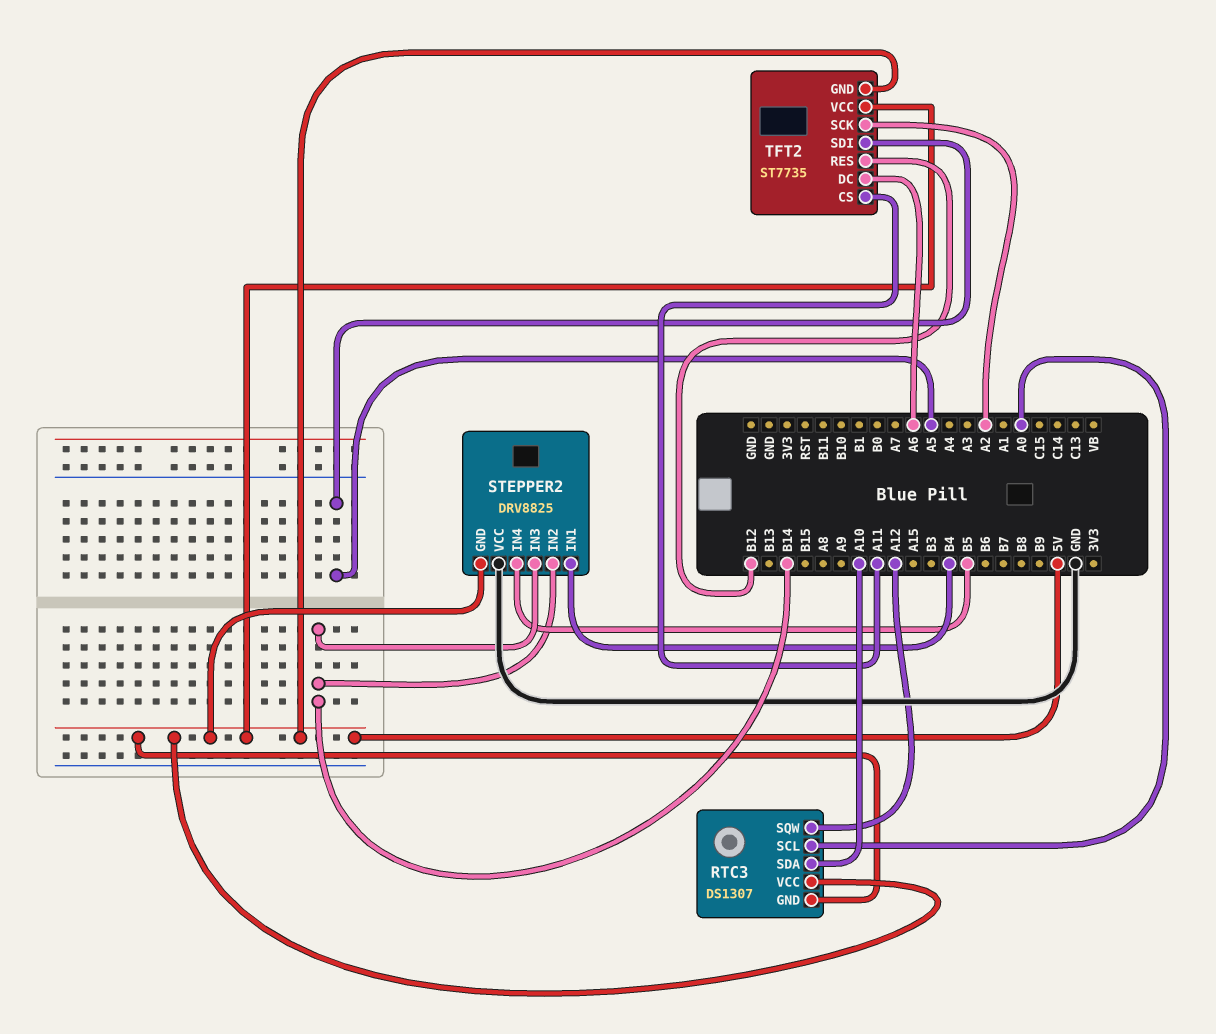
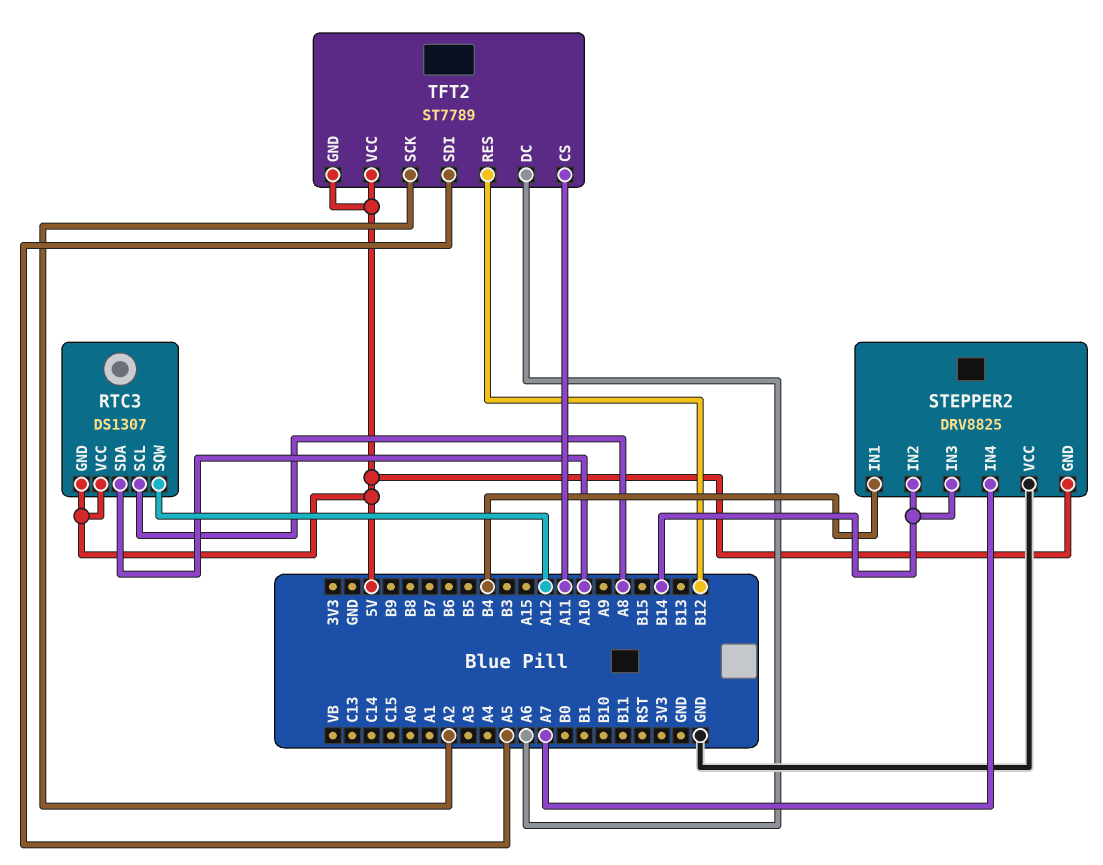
RTC3 pin SCL: A0 -> A8
STEPPER2 pin IN4: B5 -> A7
TFT2: ST7735 -> ST7789

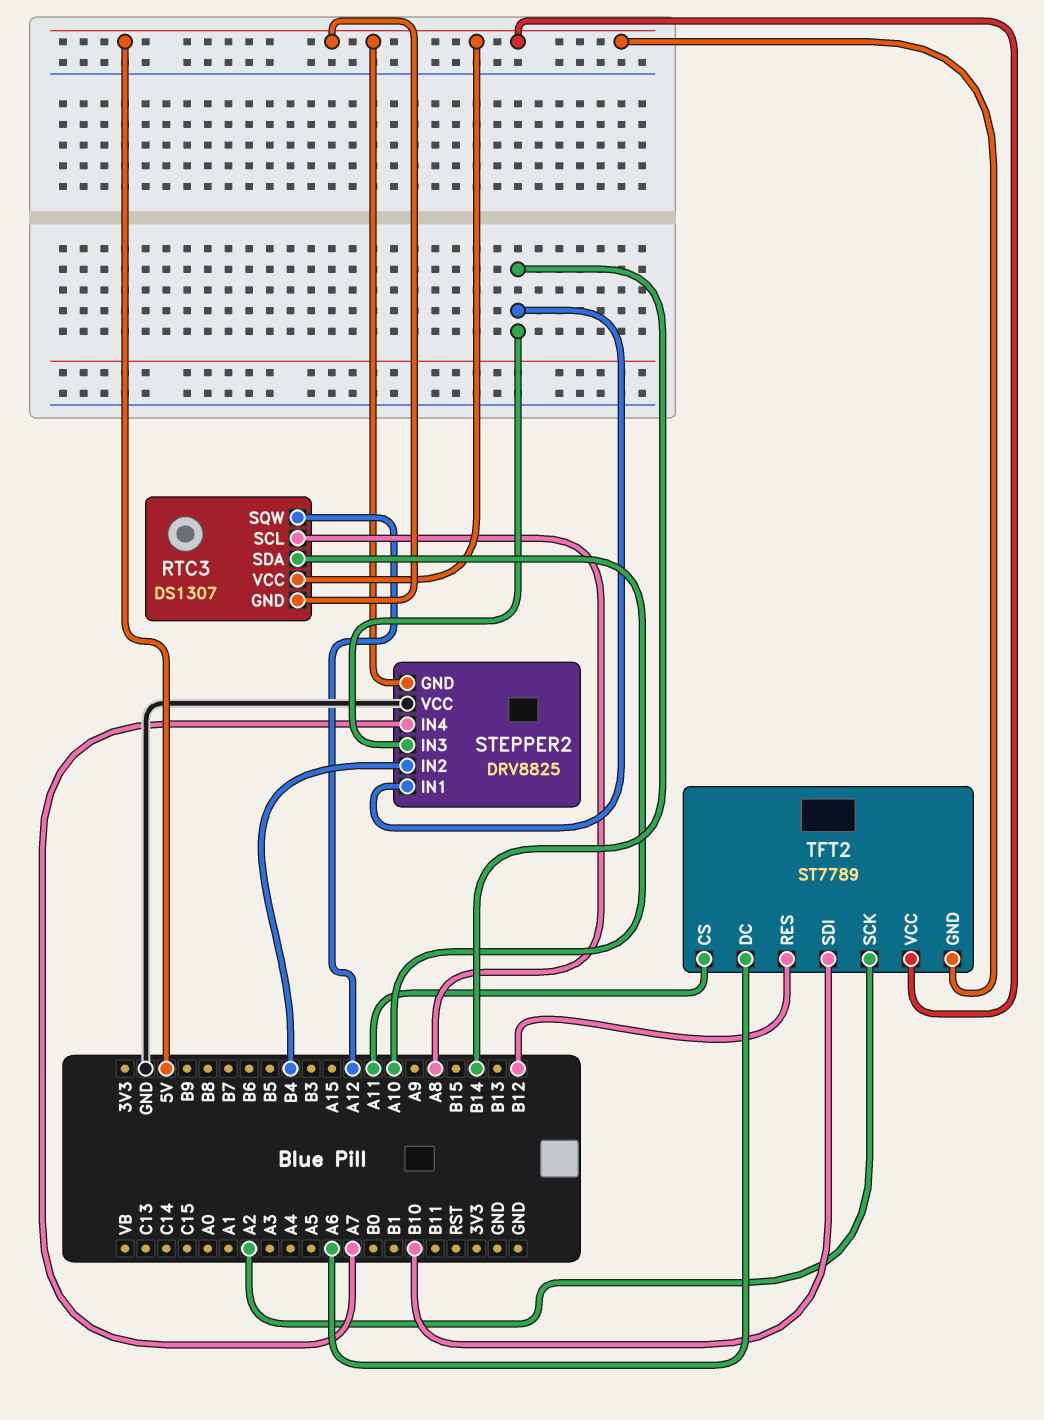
STEPPER2 pin IN1: B4 -> B14
STEPPER2 pin IN2: B14 -> B4
TFT2 pin SDI: A5 -> B10

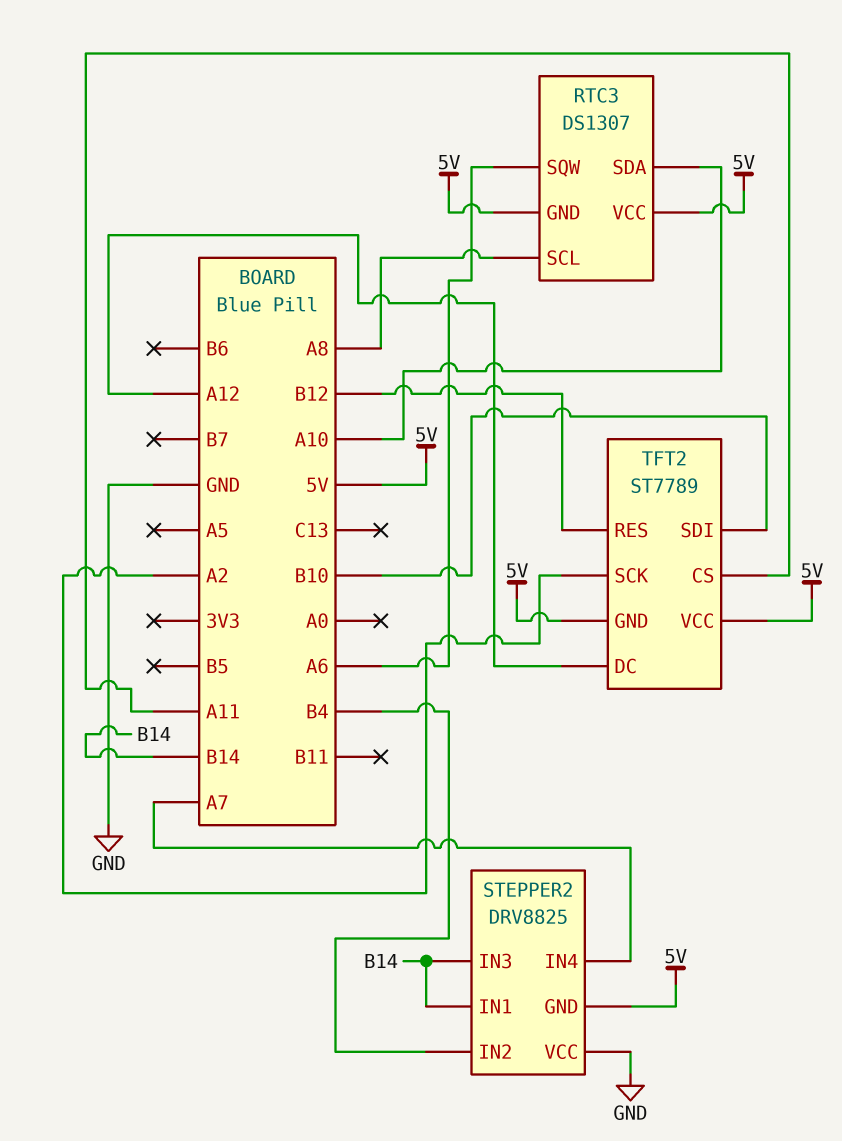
RTC3 pin SQW: A12 -> A6
TFT2 pin DC: A6 -> A12

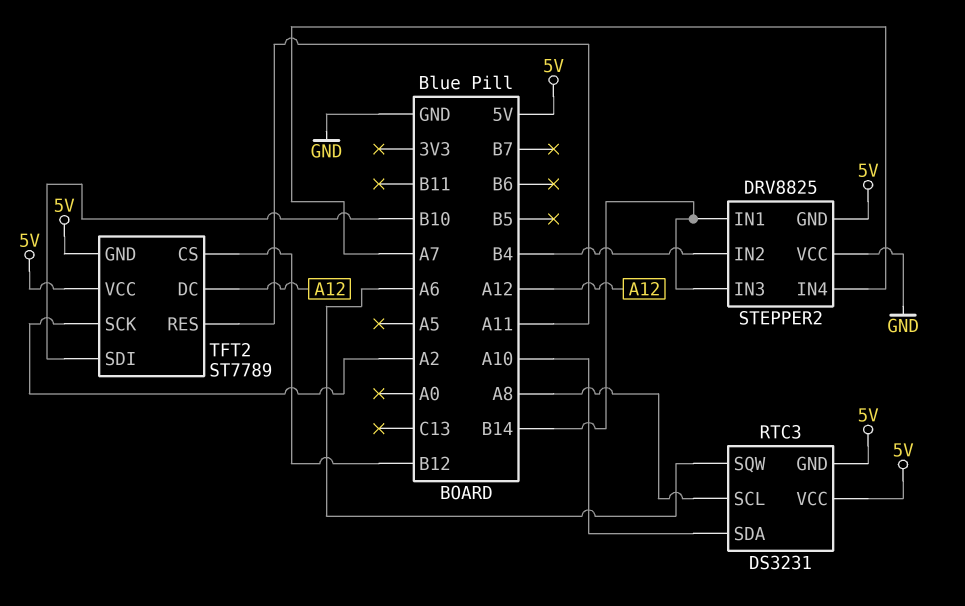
RTC3: DS1307 -> DS3231
TFT2 pin CS: A11 -> B12
TFT2 pin RES: B12 -> A11

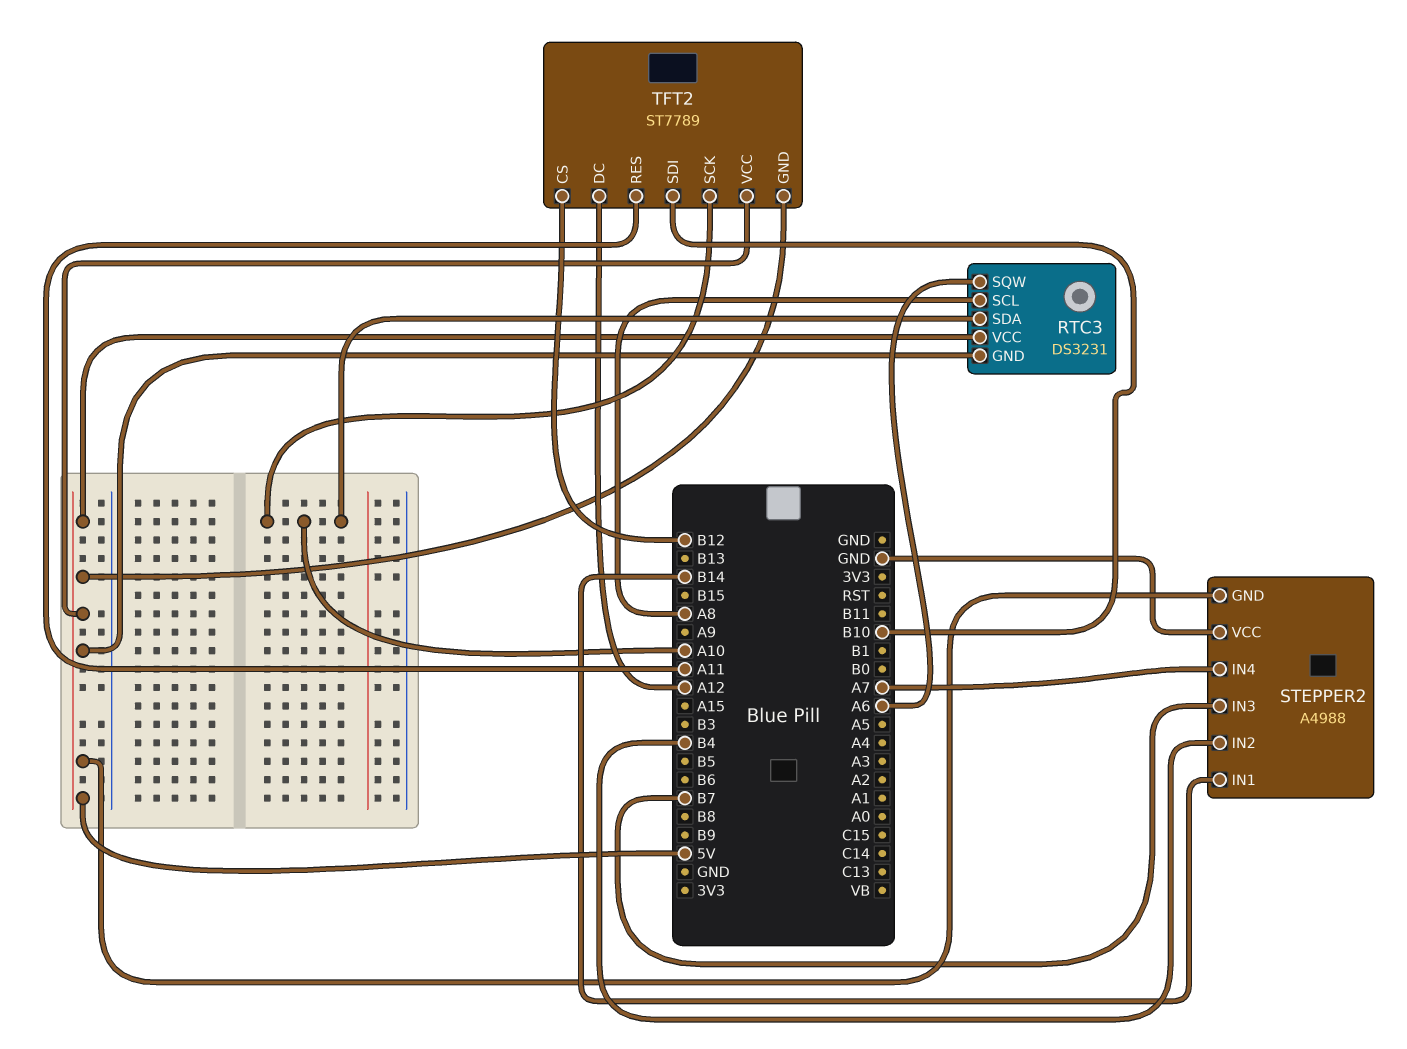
STEPPER2: DRV8825 -> A4988
STEPPER2 pin IN3: B14 -> B7
TFT2 pin SCK: A2 -> A10

